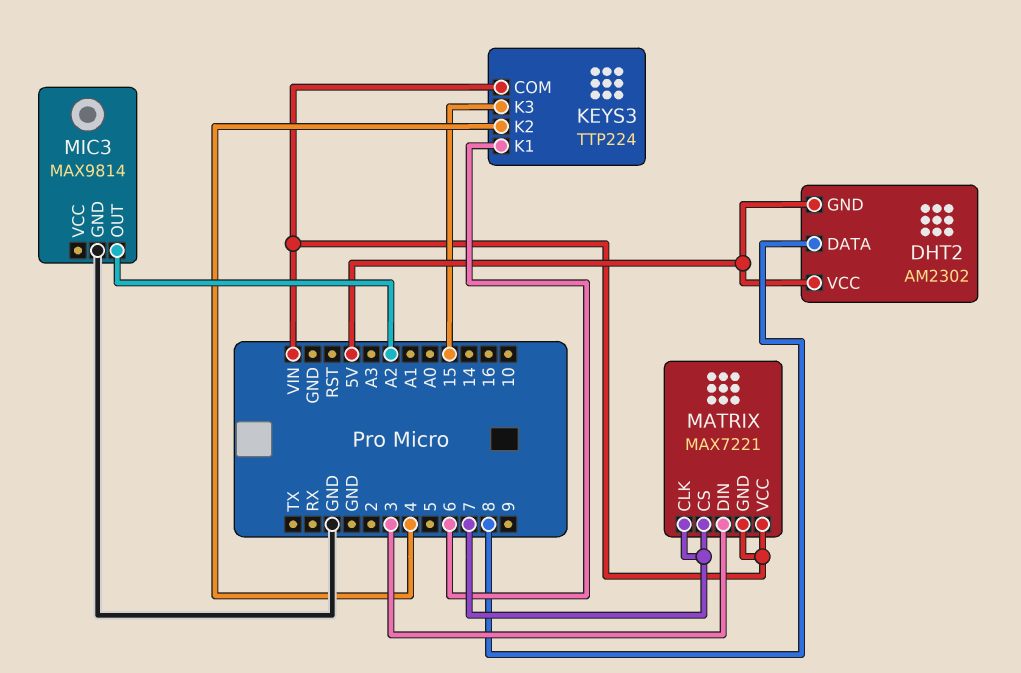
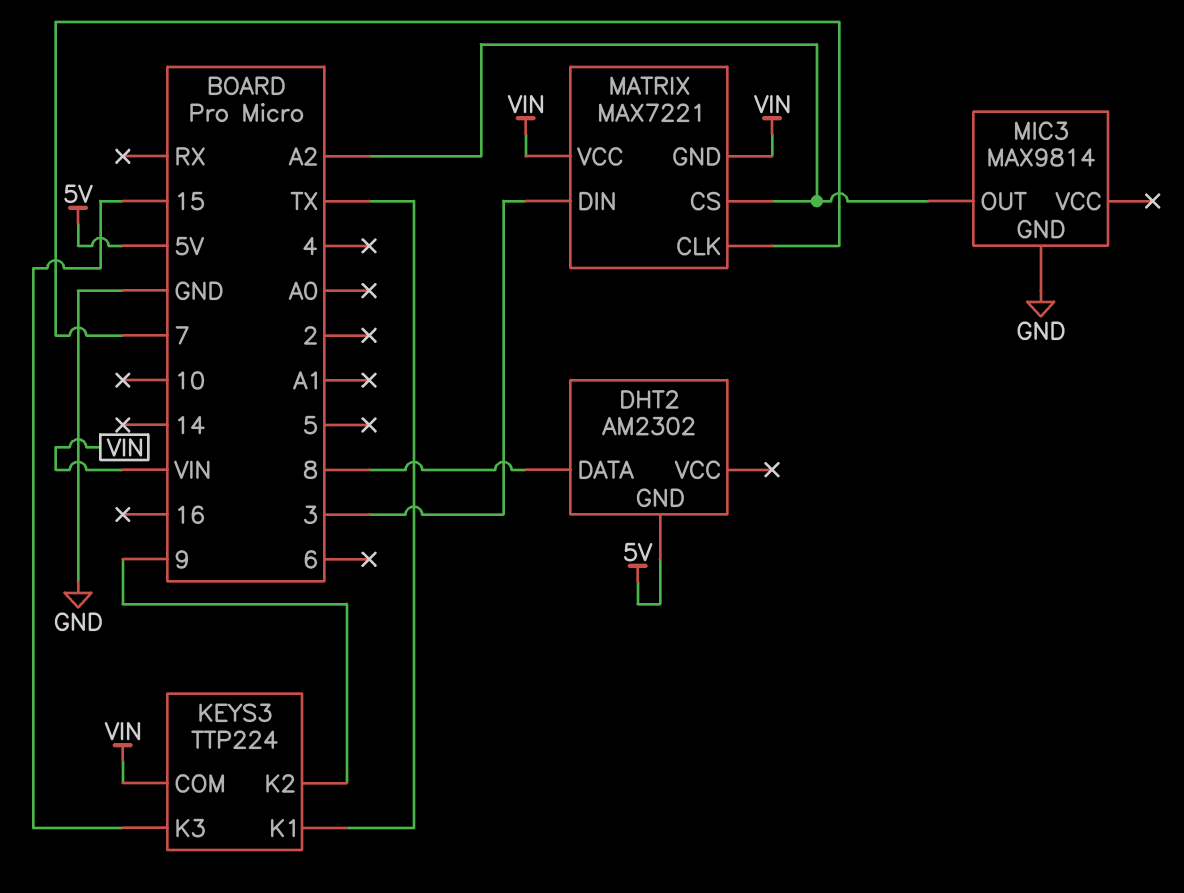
DHT2 pin VCC: 5V -> none
KEYS3 pin K1: 6 -> TX
KEYS3 pin K2: 4 -> 9
MATRIX pin CS: 7 -> A2

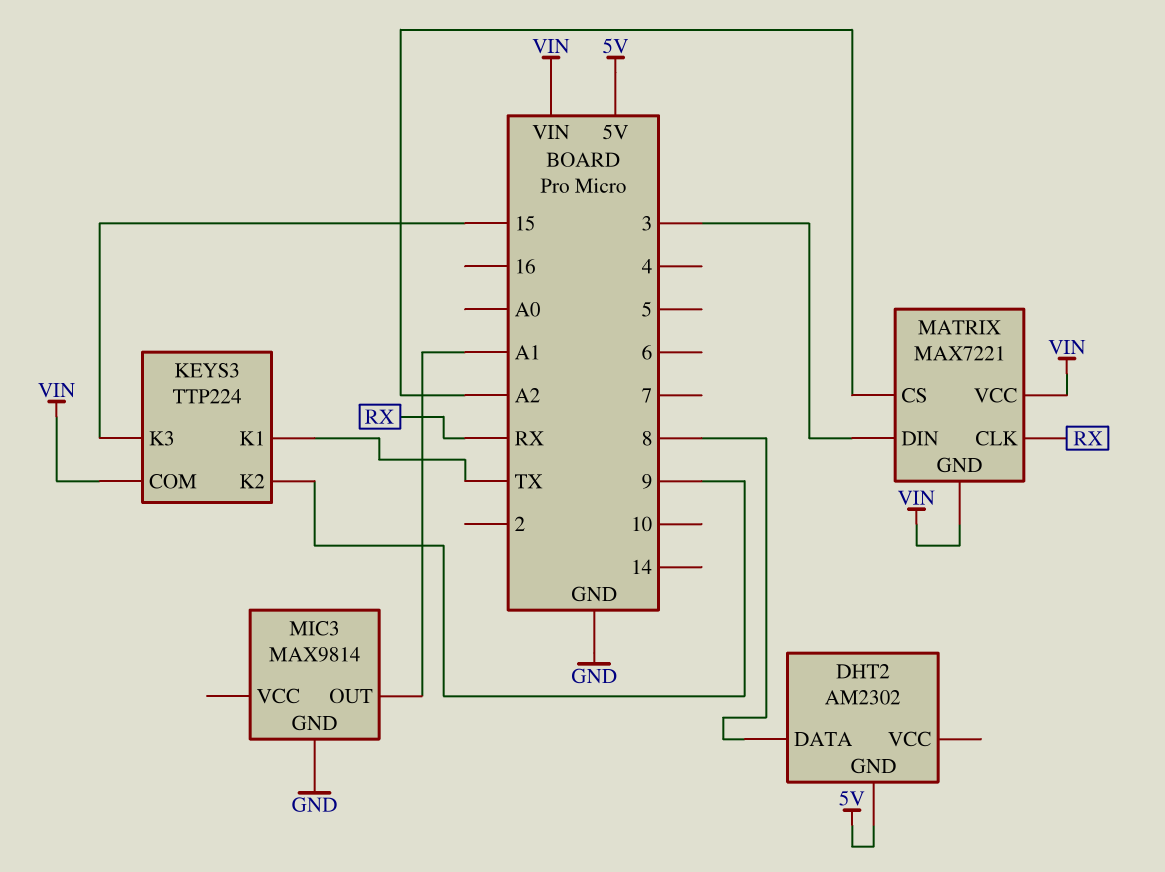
MATRIX pin CLK: 7 -> RX
MIC3 pin OUT: A2 -> A1

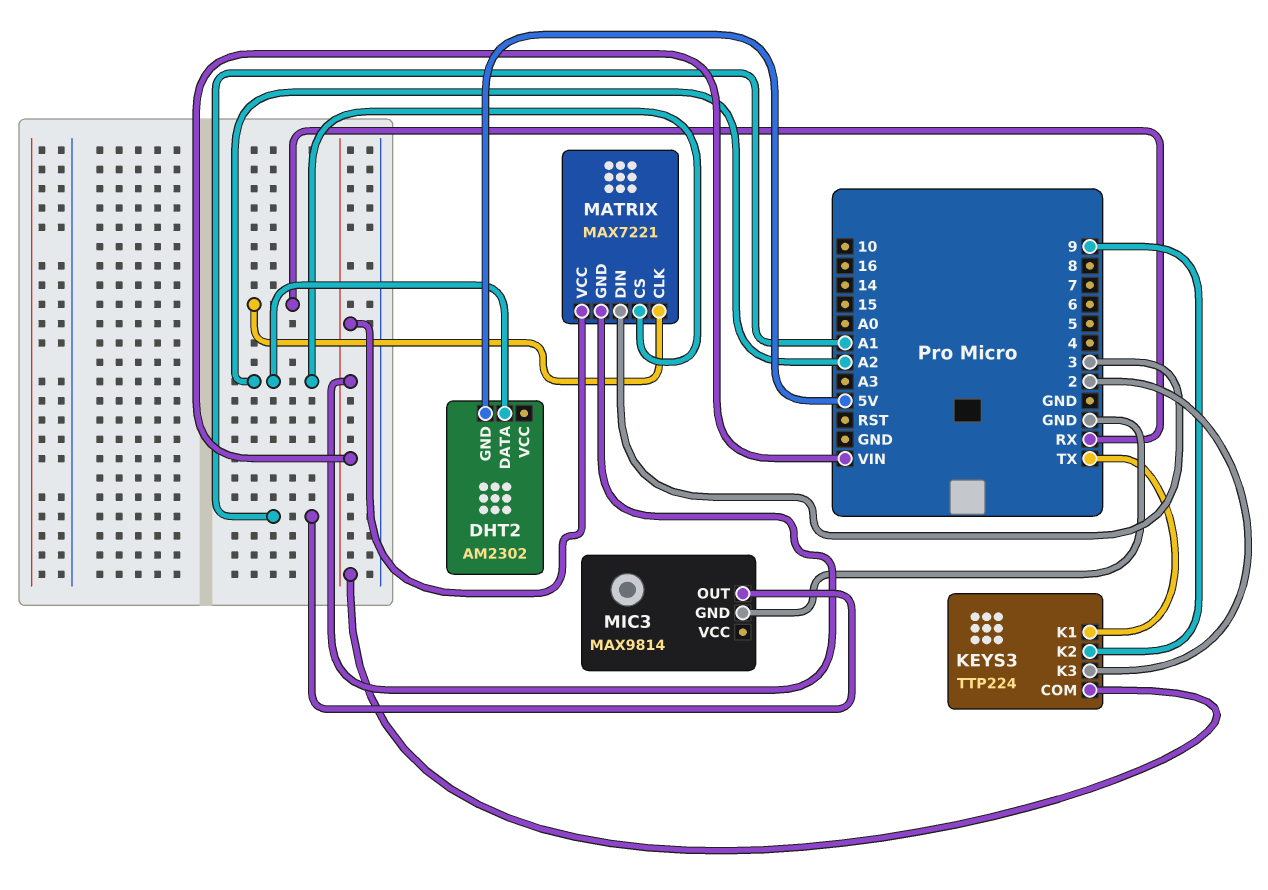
DHT2 pin DATA: 8 -> A2
KEYS3 pin K3: 15 -> 2

